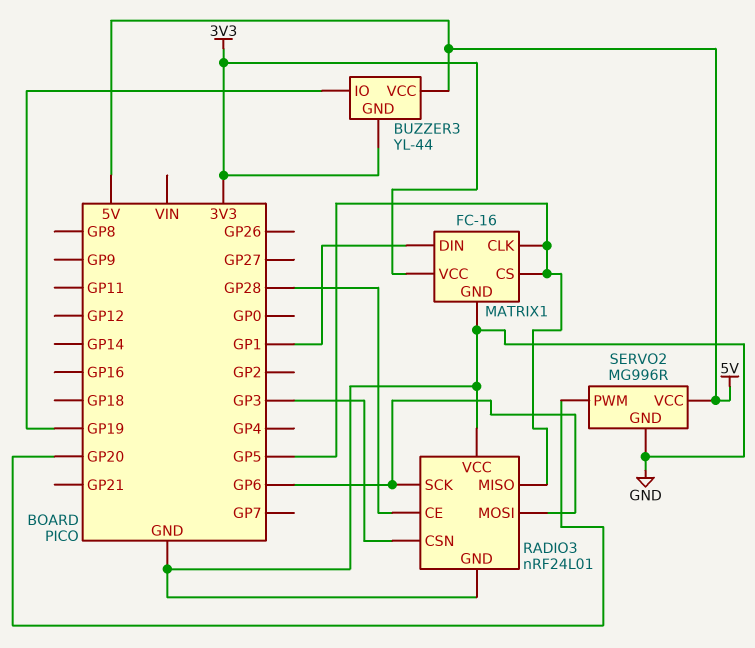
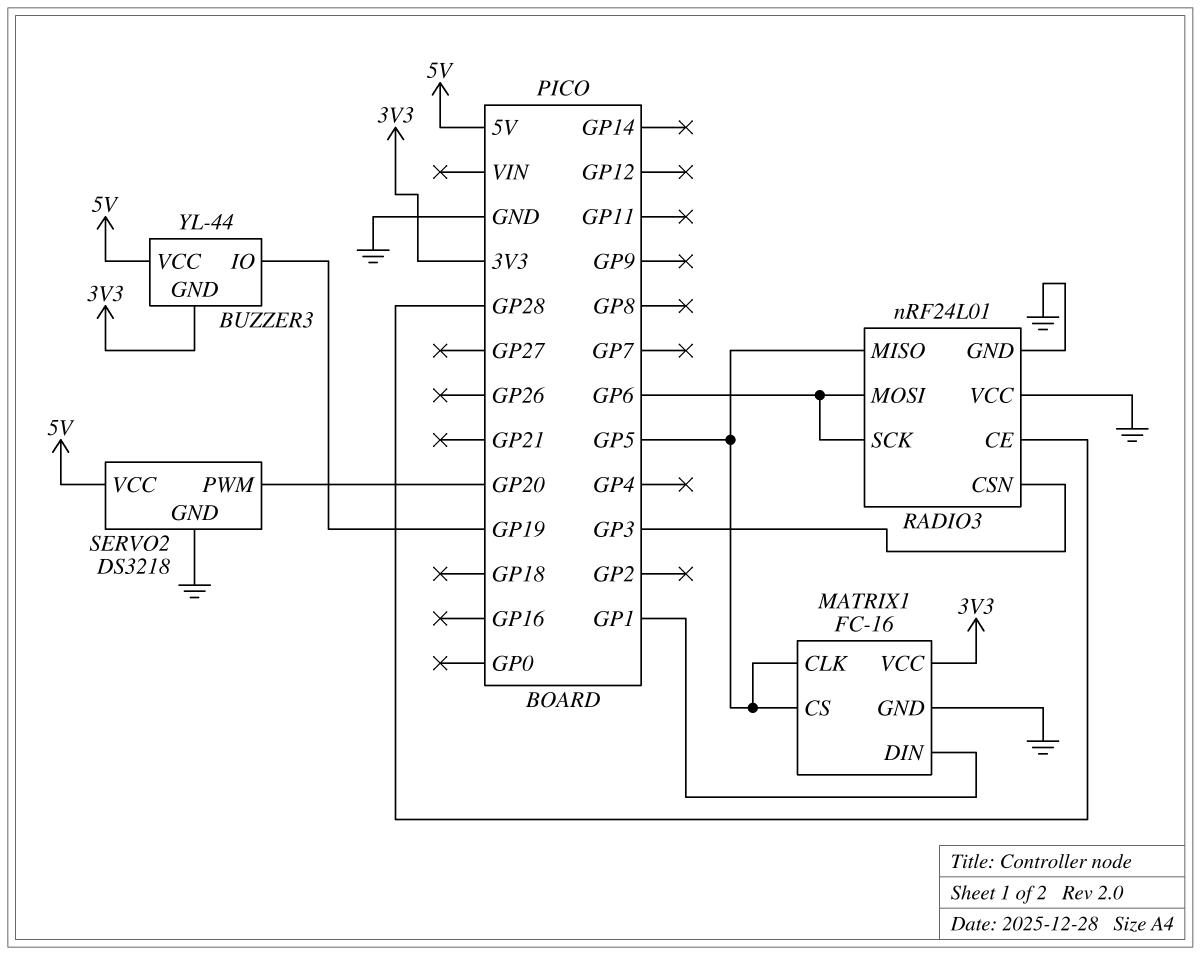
SERVO2: MG996R -> DS3218

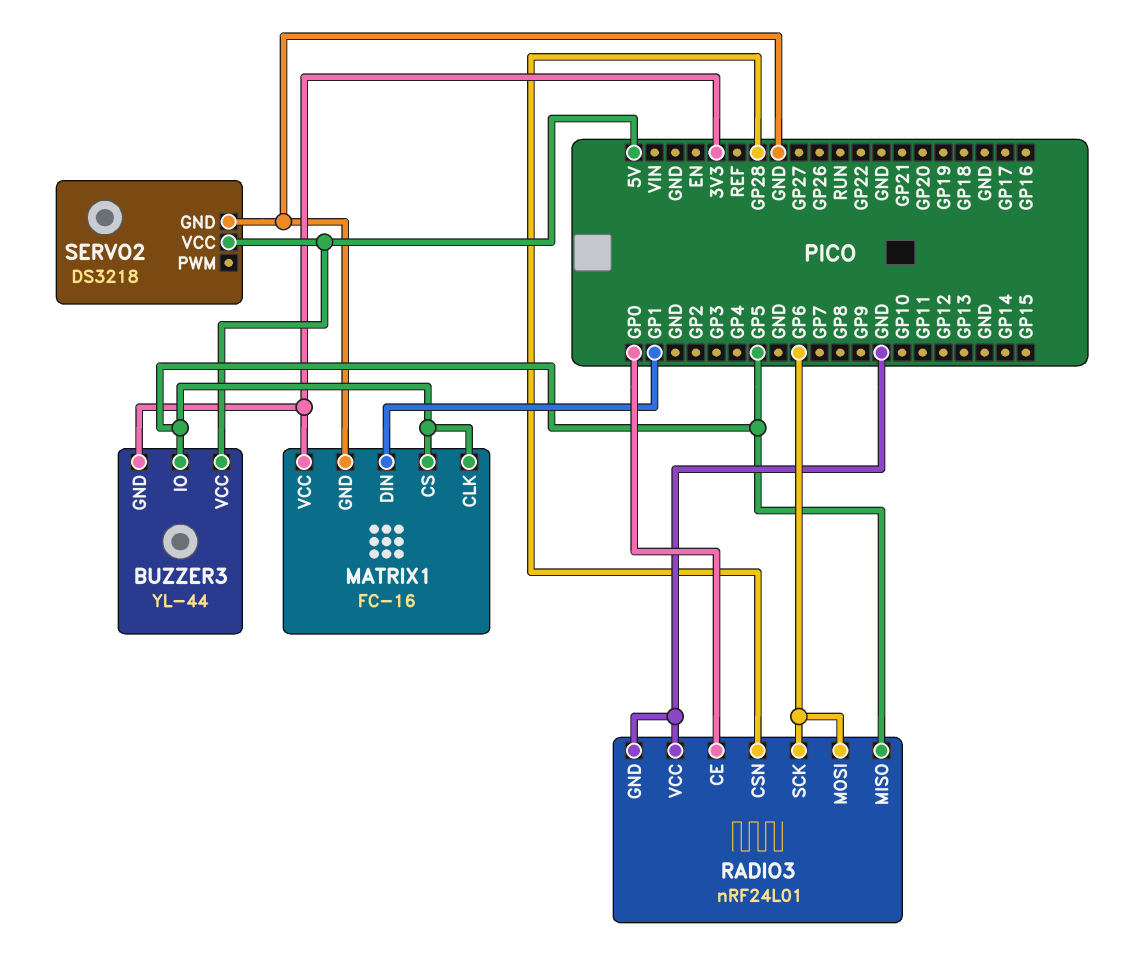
BUZZER3 pin IO: GP19 -> GP5
RADIO3 pin CE: GP28 -> GP0
RADIO3 pin CSN: GP3 -> GP28
SERVO2 pin PWM: GP20 -> none

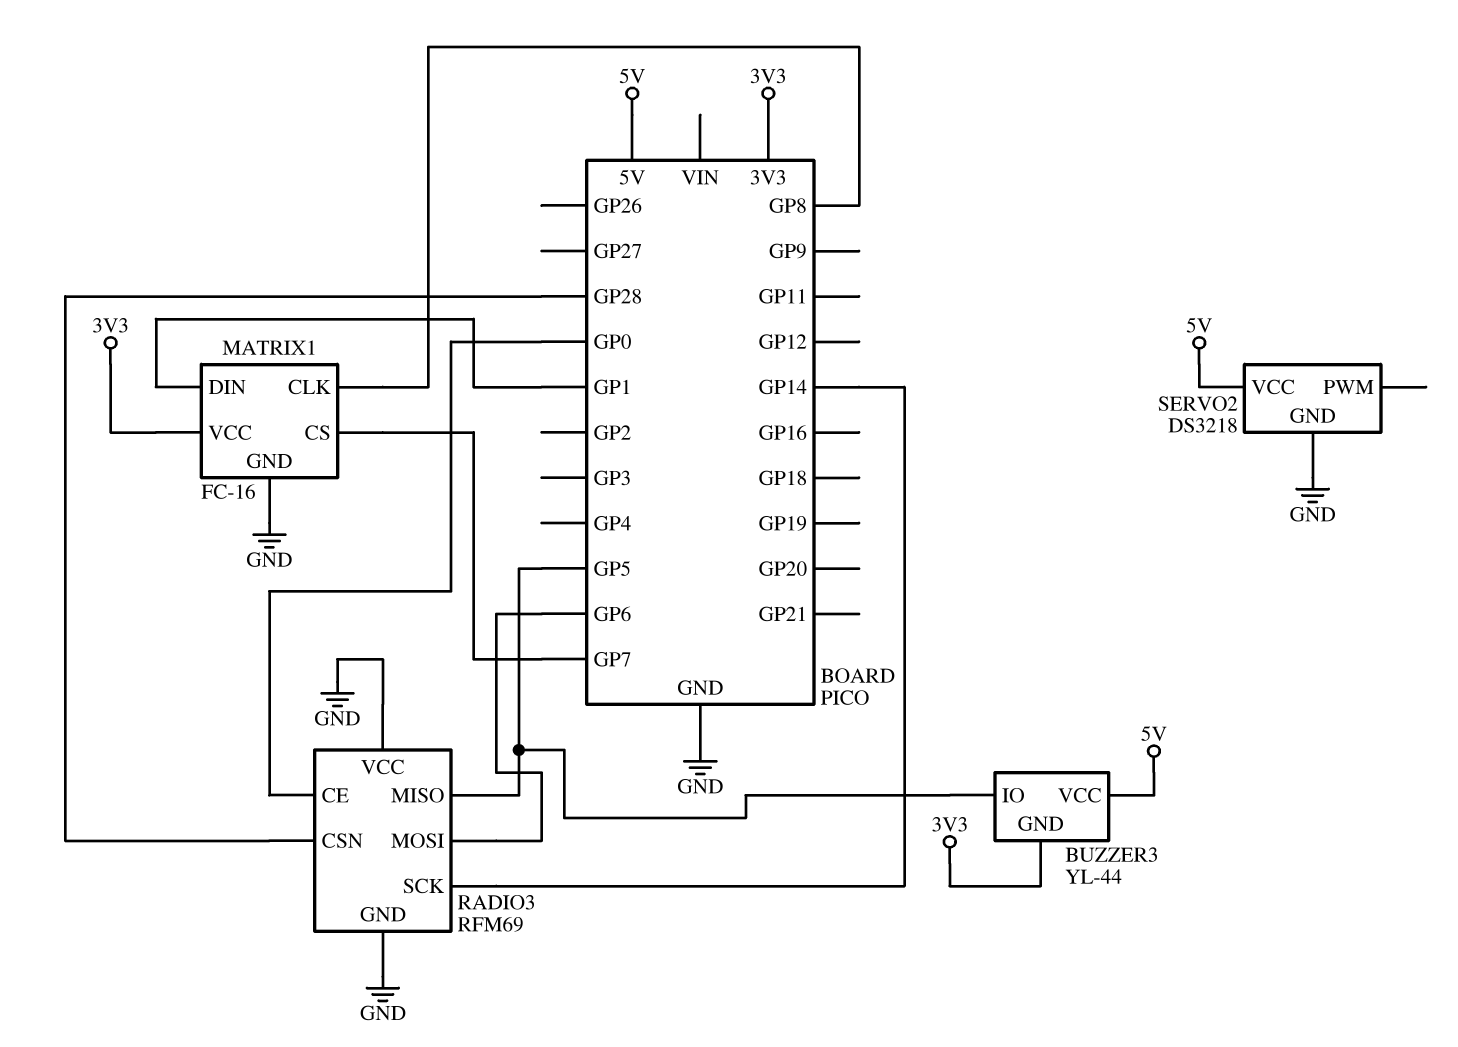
MATRIX1 pin CLK: GP5 -> GP8
MATRIX1 pin CS: GP5 -> GP7
RADIO3: nRF24L01 -> RFM69
RADIO3 pin SCK: GP6 -> GP14

